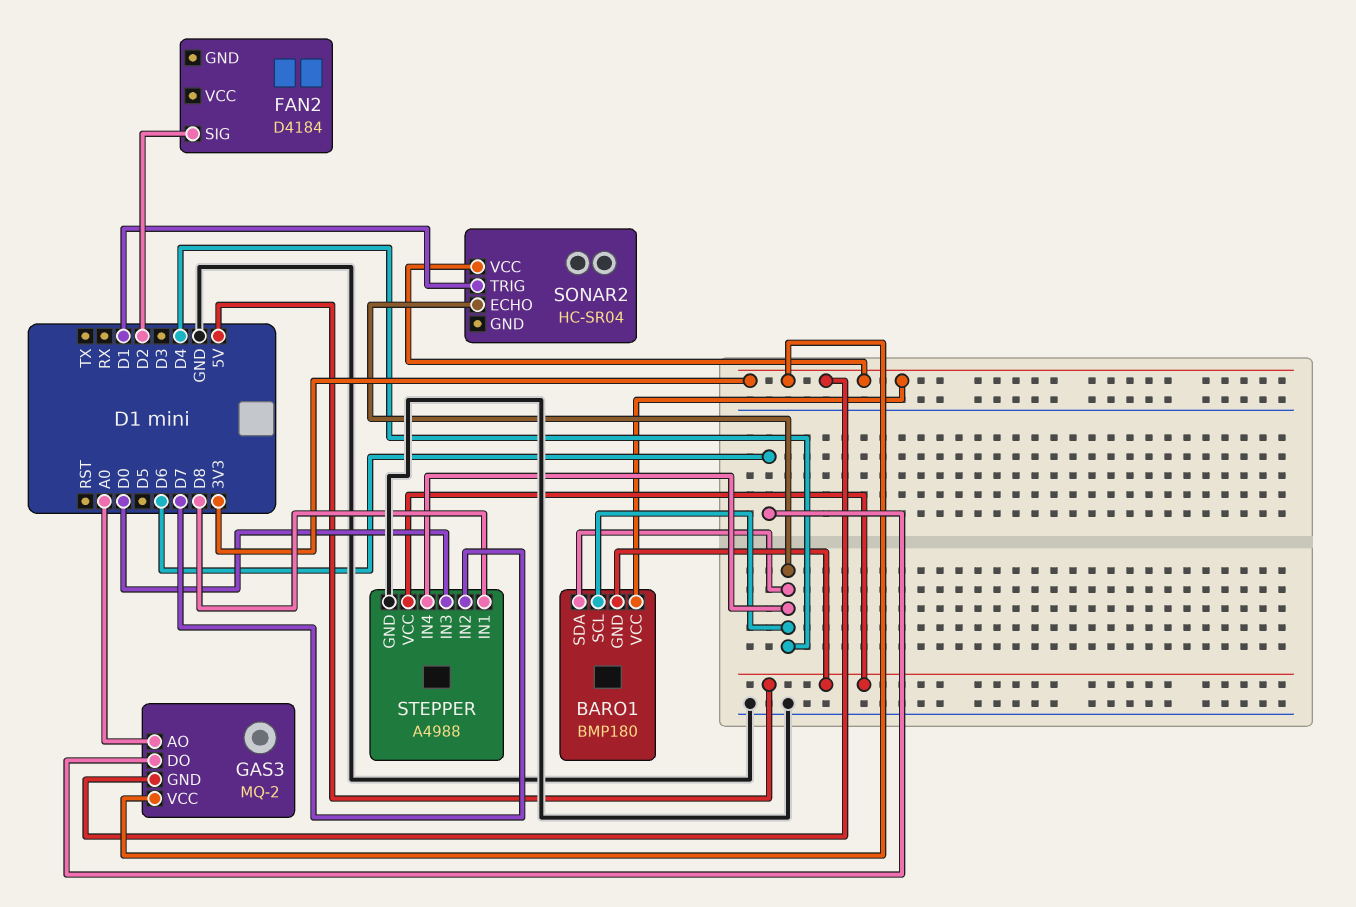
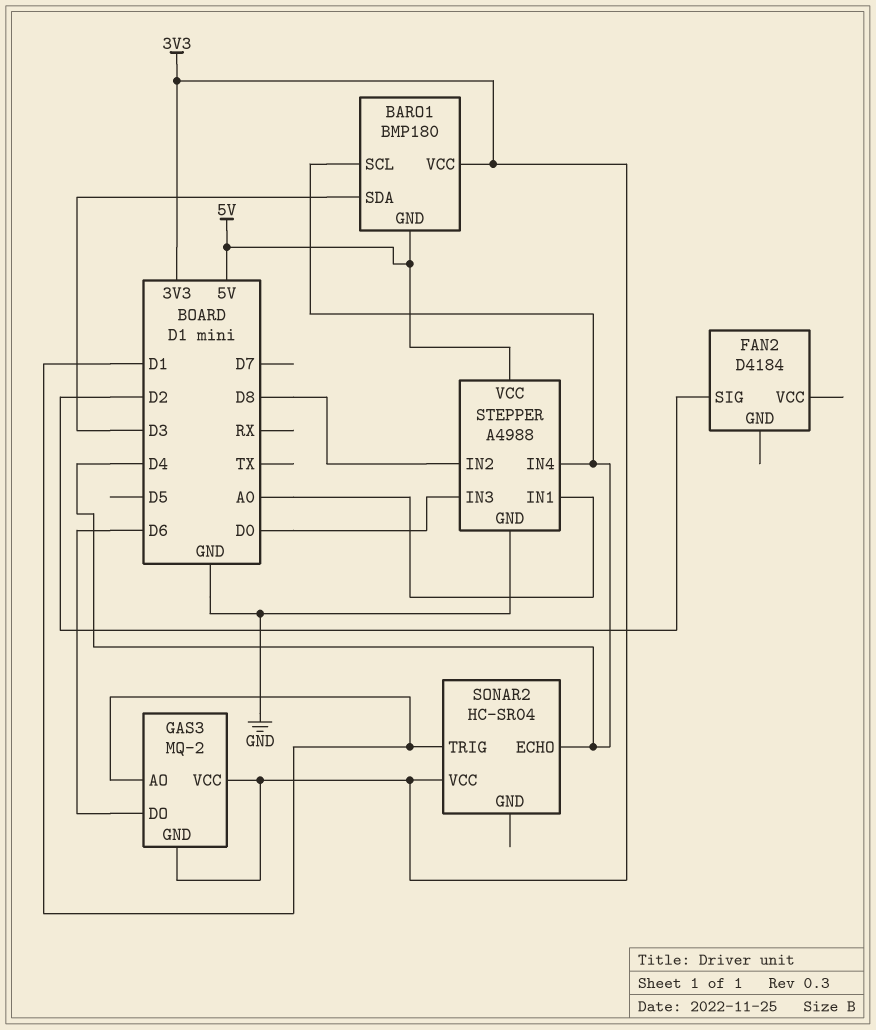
BARO1 pin SDA: D4 -> D3
GAS3 pin AO: A0 -> D1
STEPPER pin IN1: D8 -> A0
STEPPER pin IN2: D7 -> D8

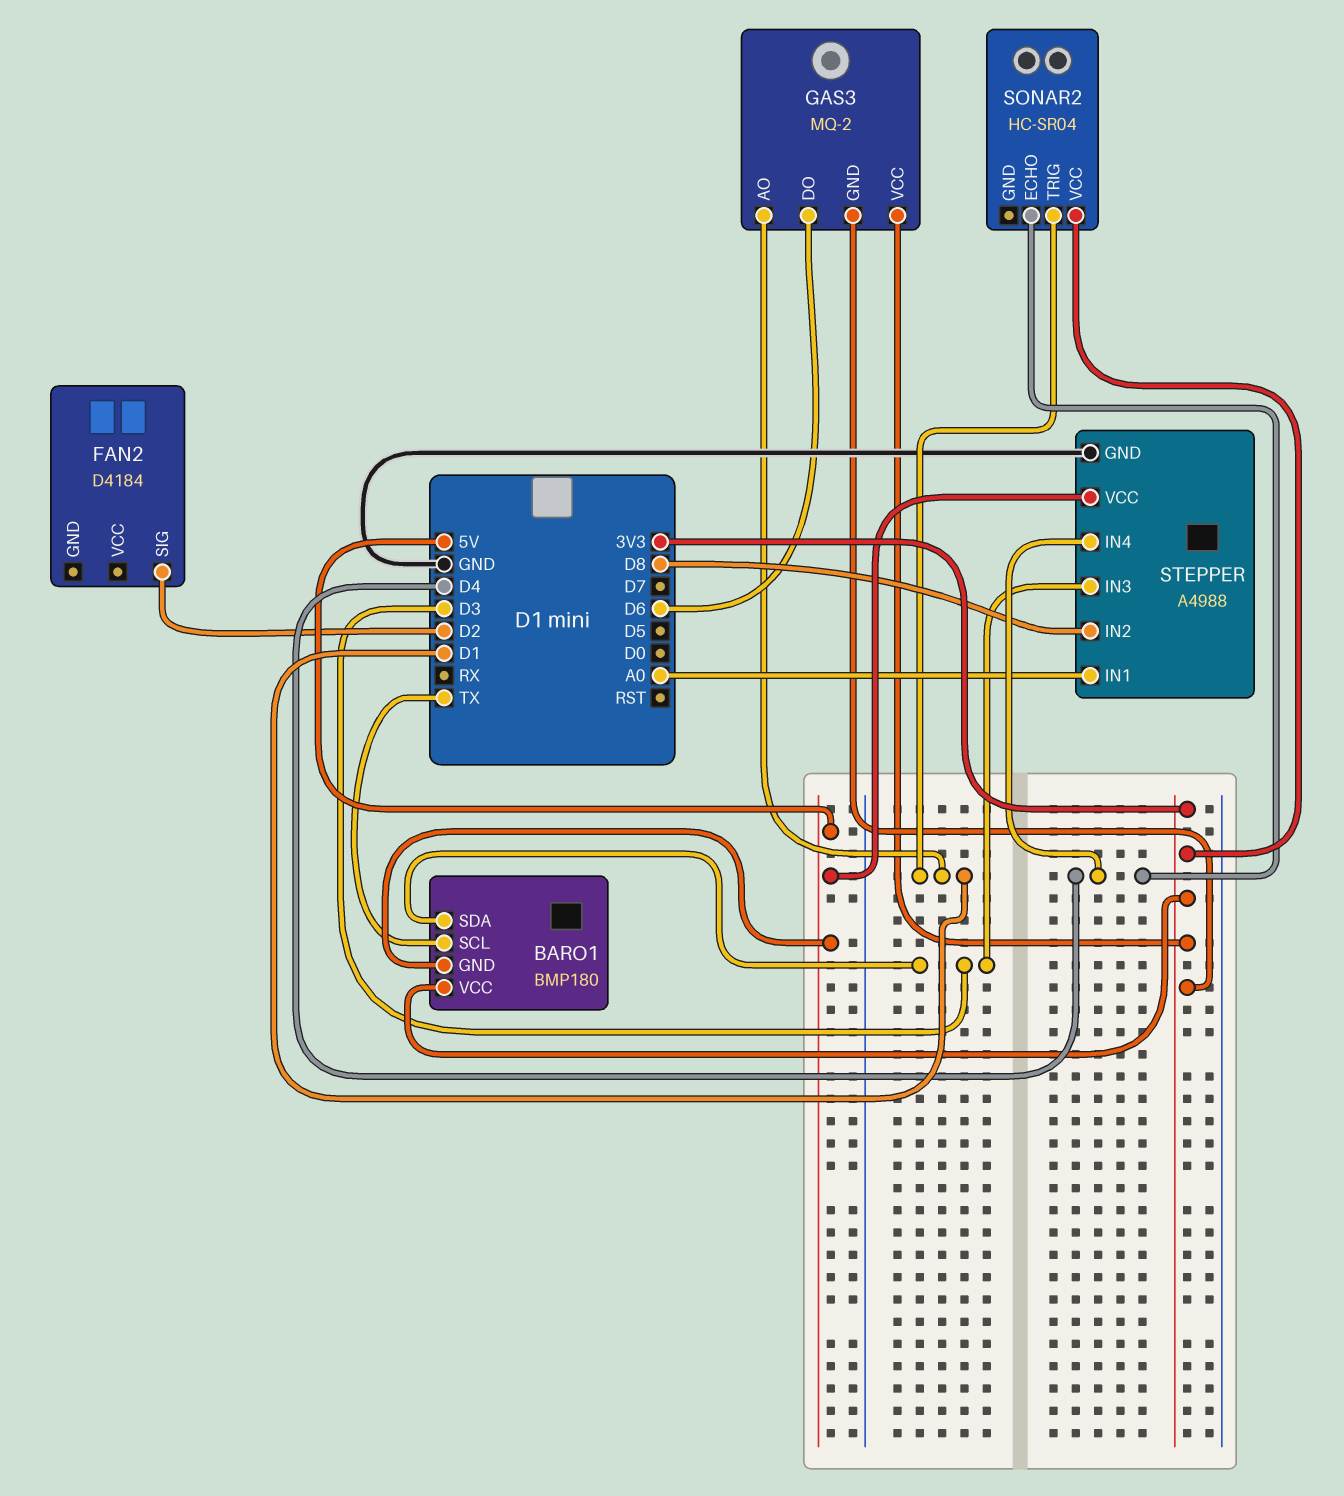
BARO1 pin SCL: D4 -> TX
STEPPER pin IN3: D0 -> D3

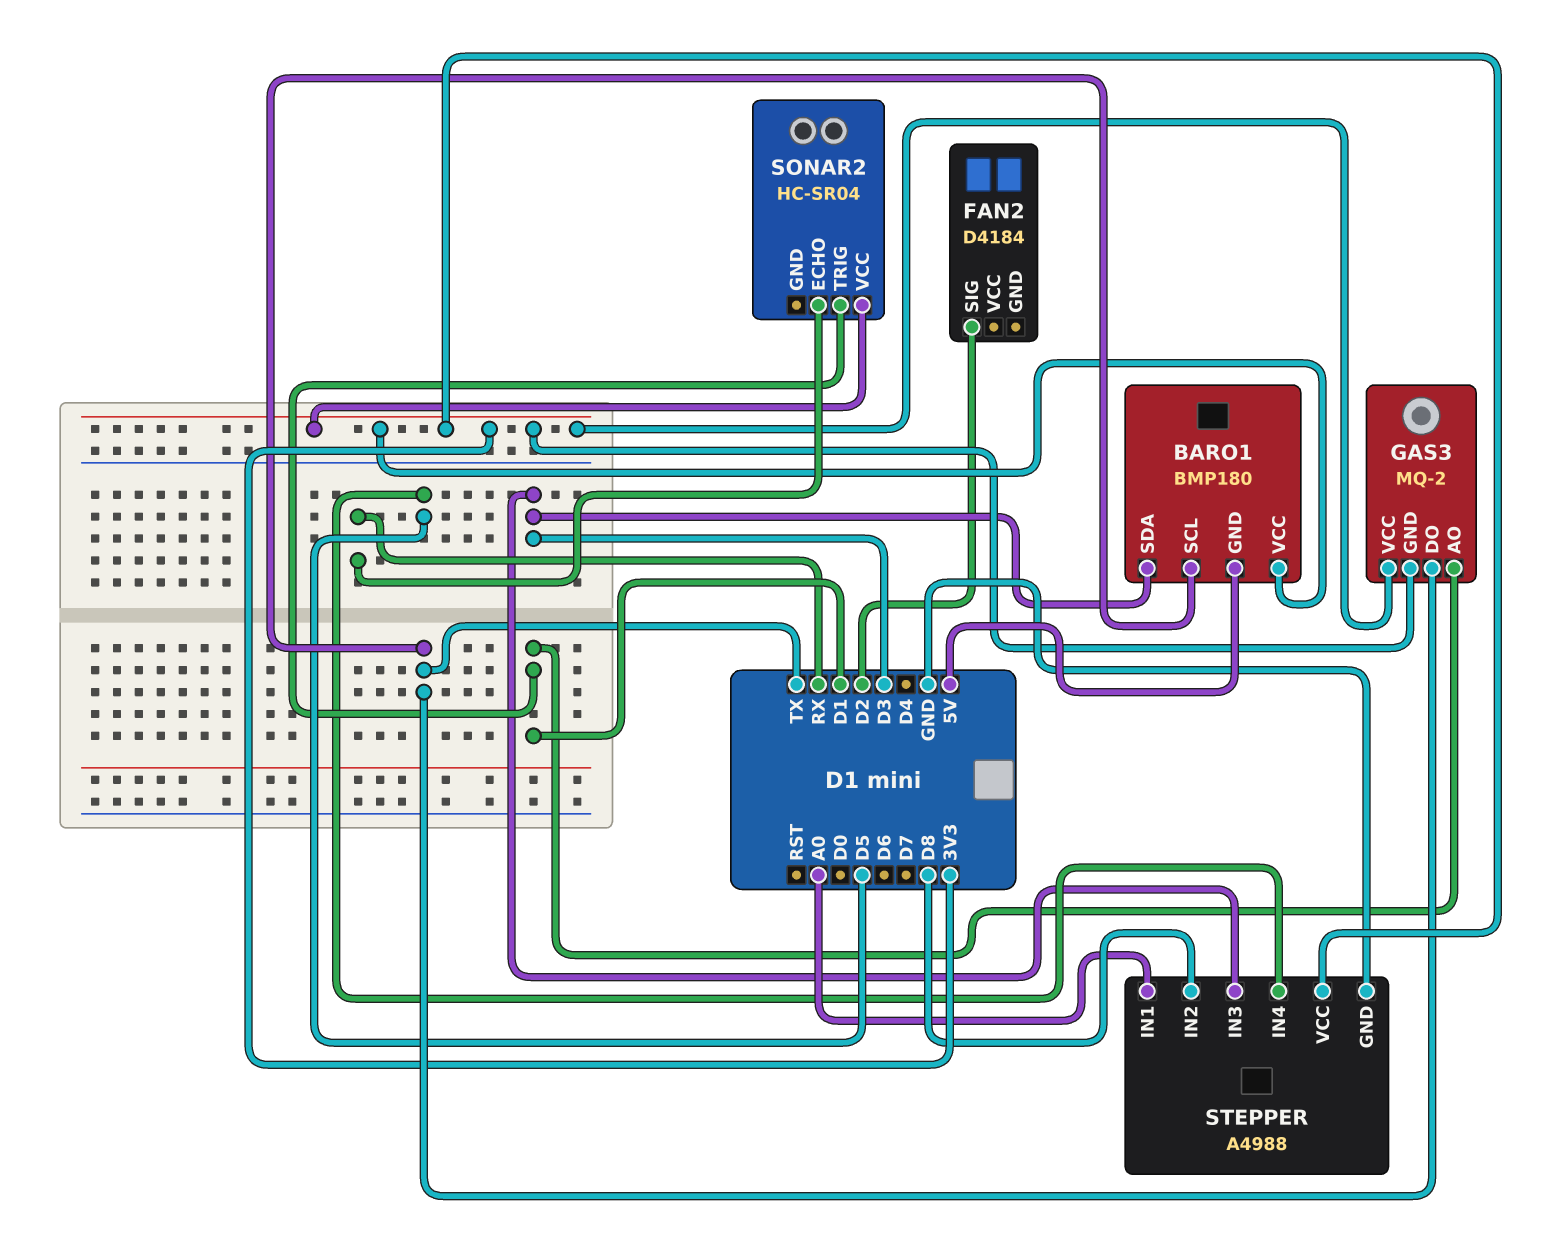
GAS3 pin DO: D6 -> TX
SONAR2 pin ECHO: D4 -> RX
STEPPER pin IN4: D4 -> D5
STEPPER pin VCC: 5V -> 3V3

